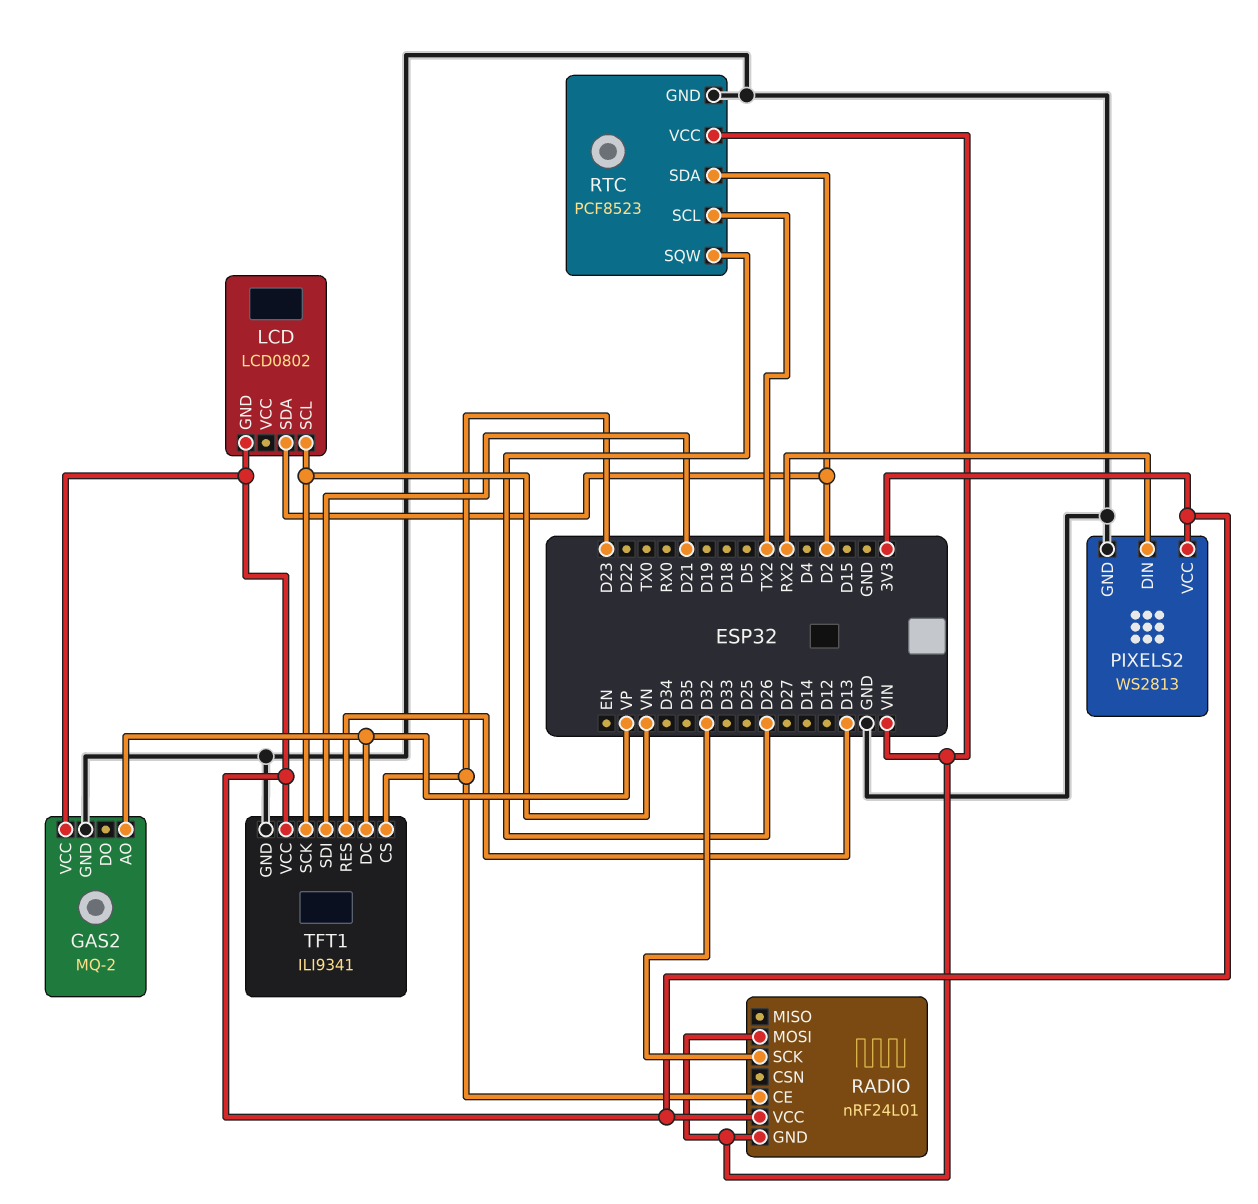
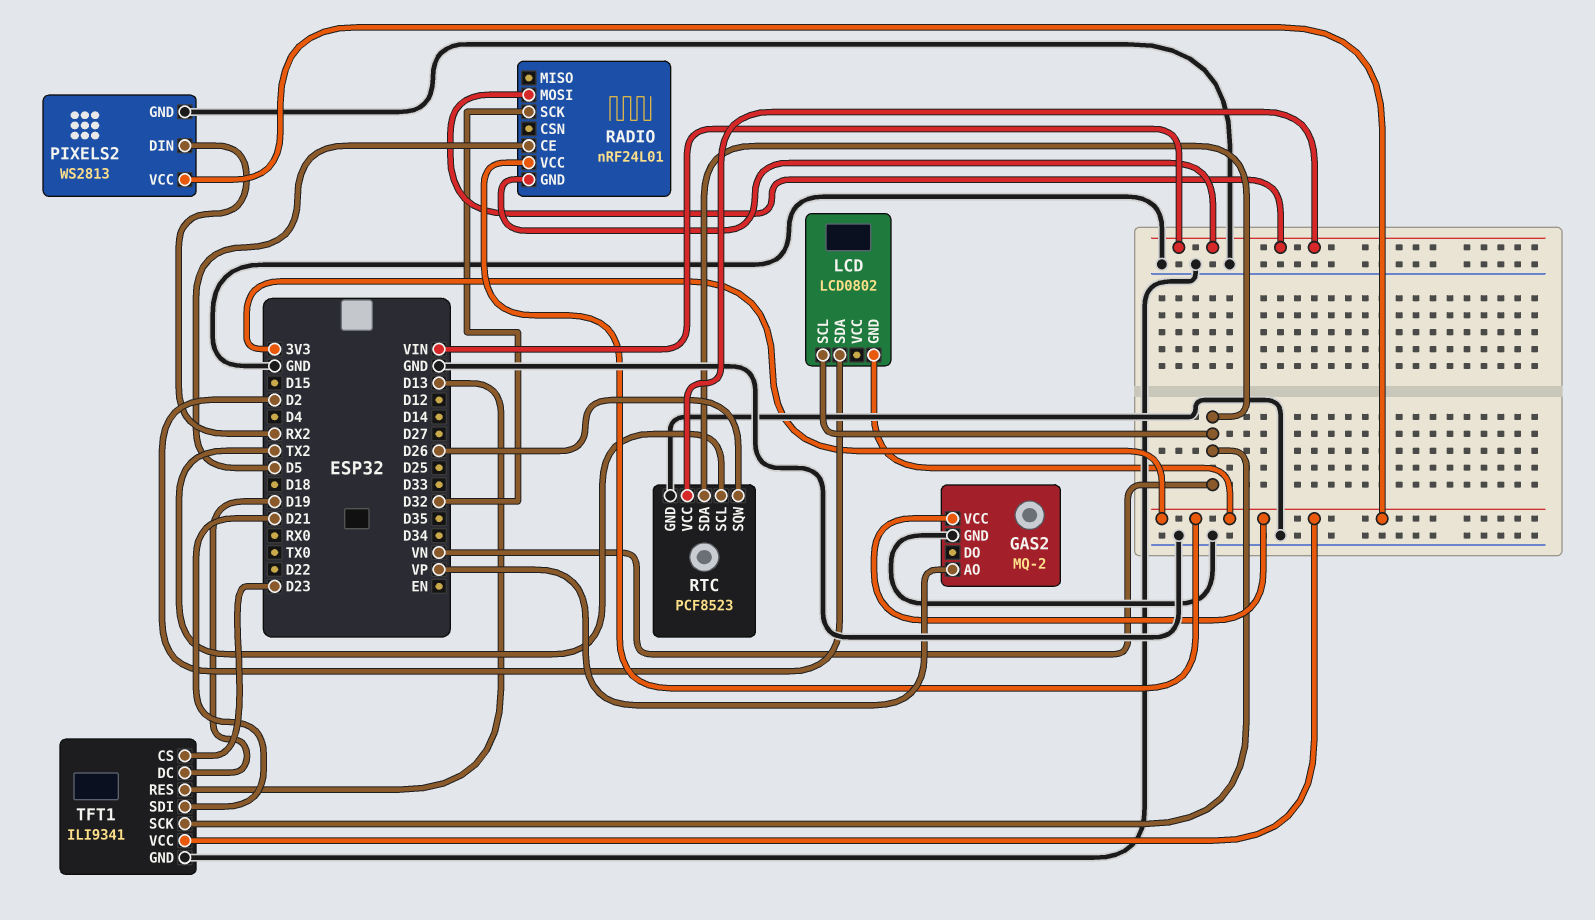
RADIO pin CE: D23 -> D5
RTC pin SDA: D2 -> VN
TFT1 pin DC: VP -> D19

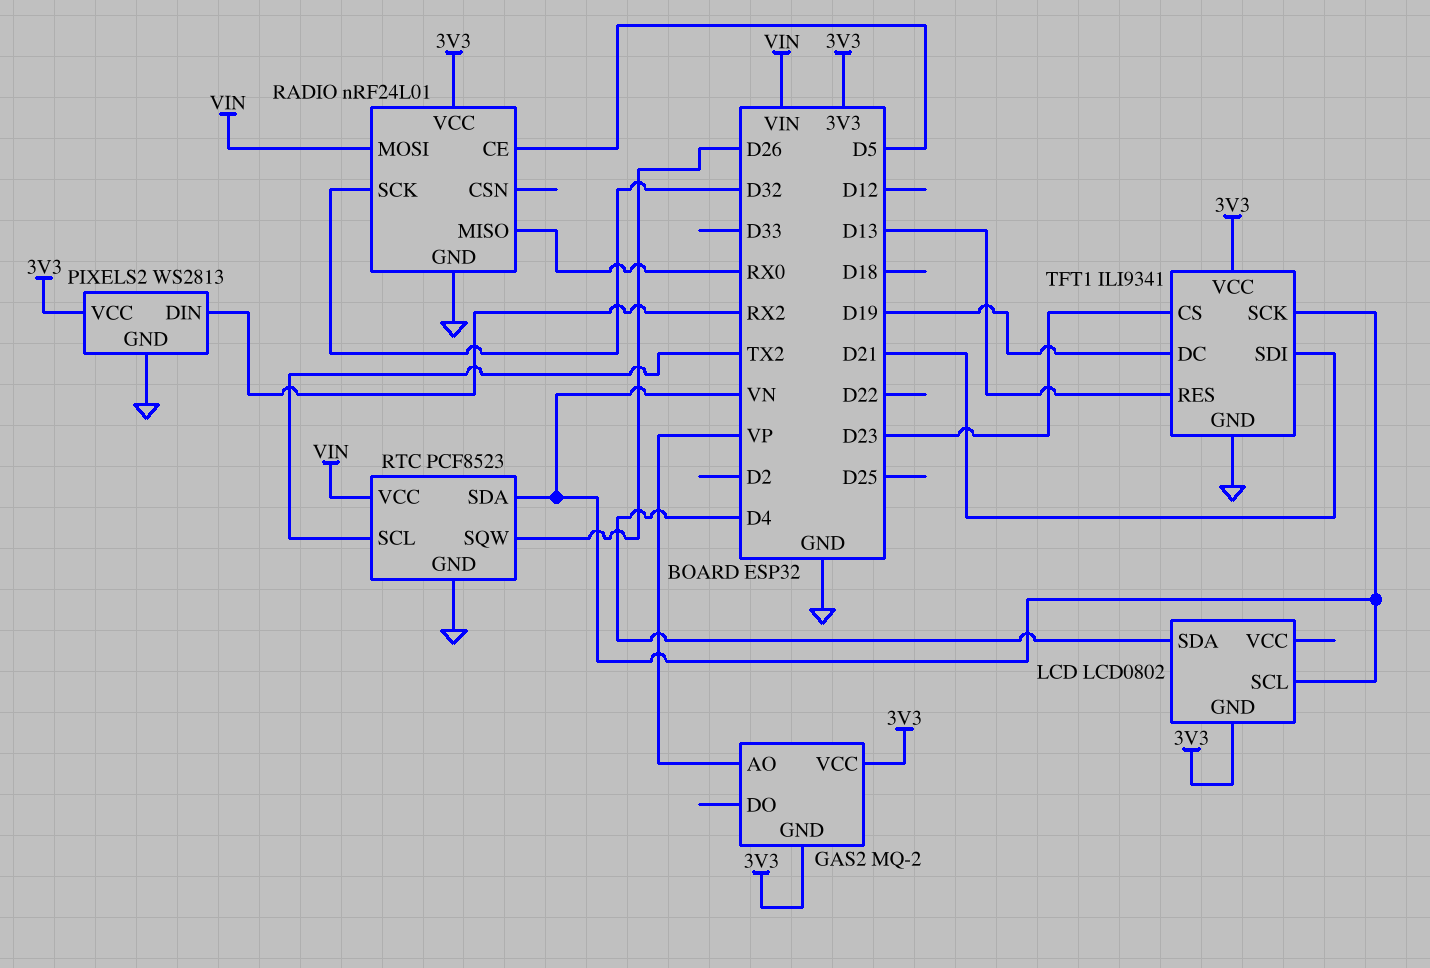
GAS2 pin GND: GND -> 3V3
LCD pin SDA: D2 -> D4
RADIO pin GND: VIN -> GND
RADIO pin MISO: none -> RX0

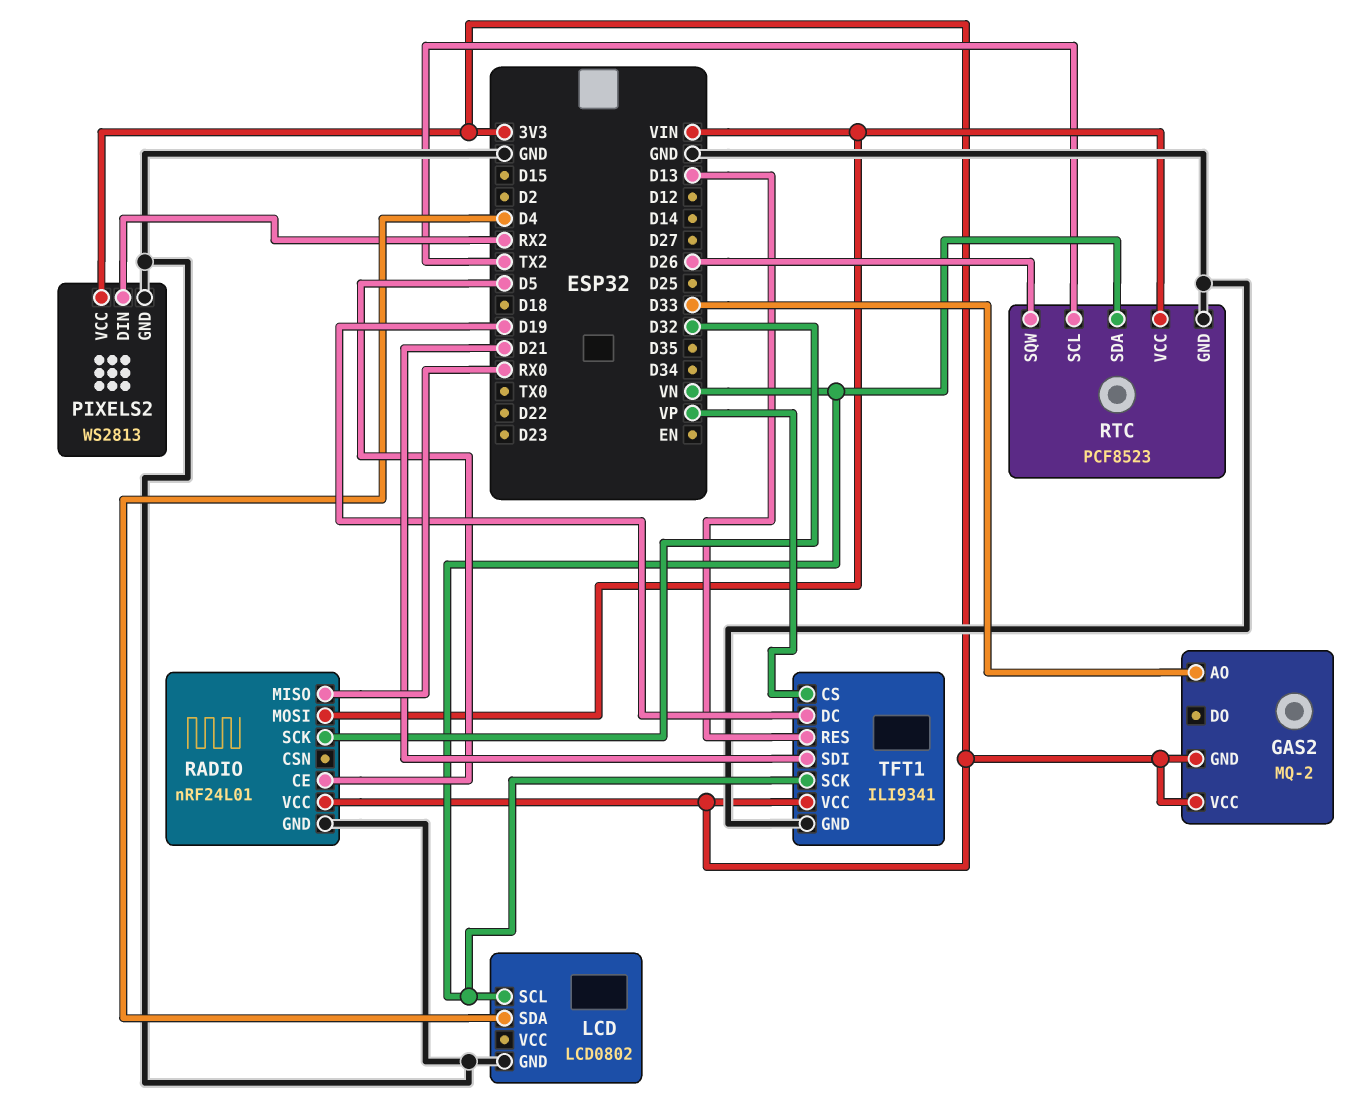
GAS2 pin AO: VP -> D33
LCD pin GND: 3V3 -> GND
TFT1 pin CS: D23 -> VP

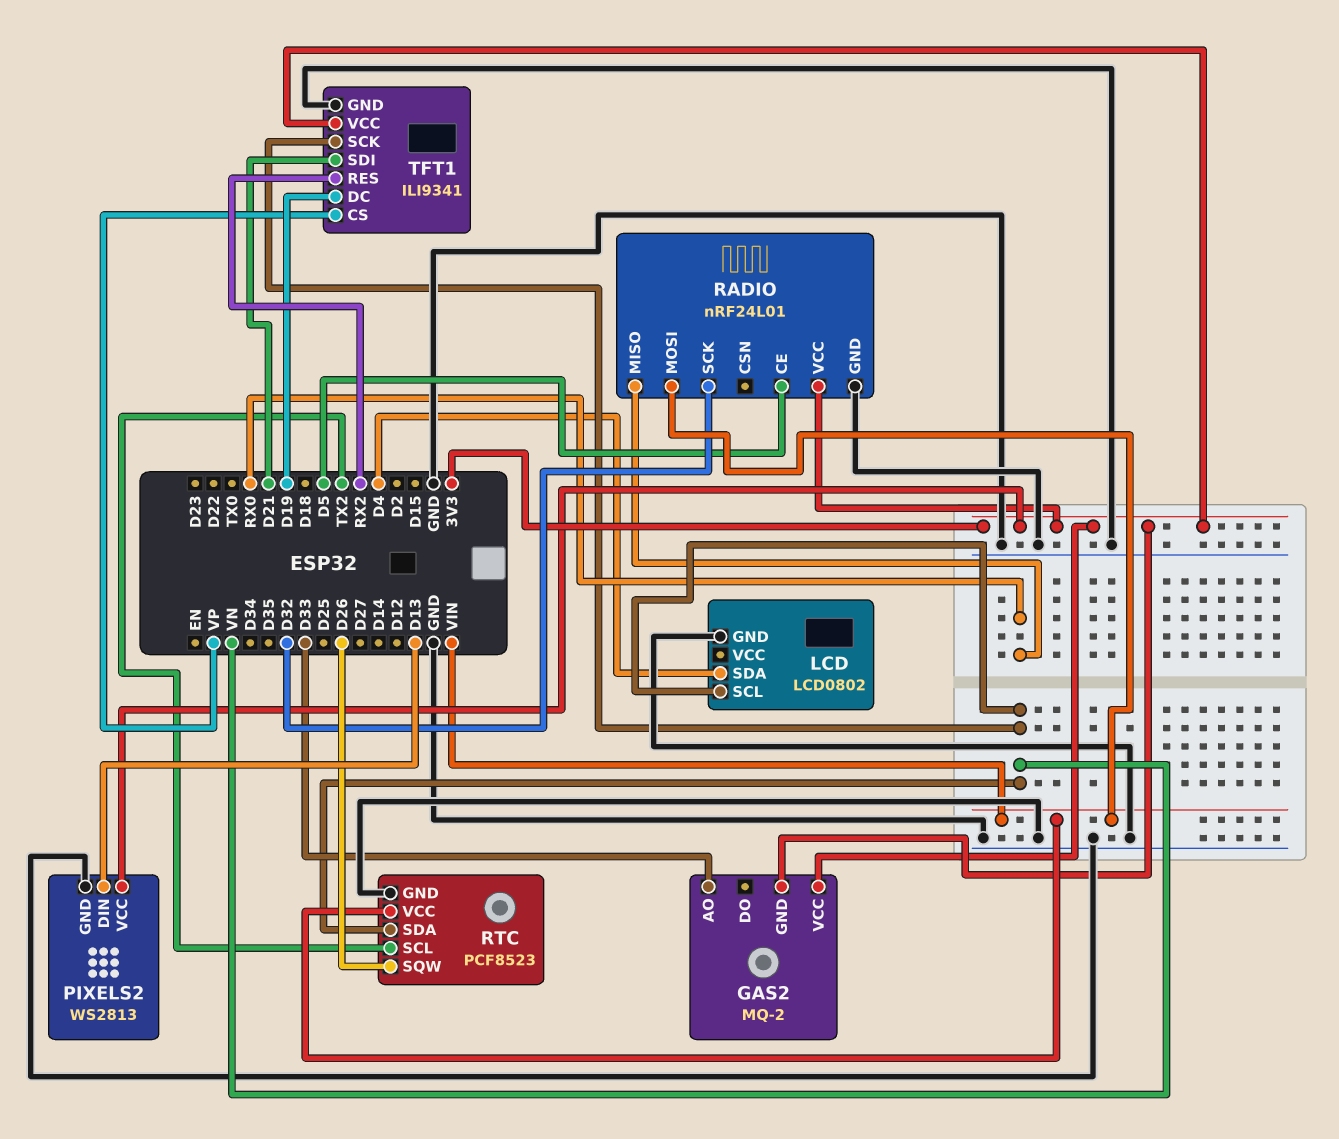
PIXELS2 pin DIN: RX2 -> D13
TFT1 pin RES: D13 -> RX2

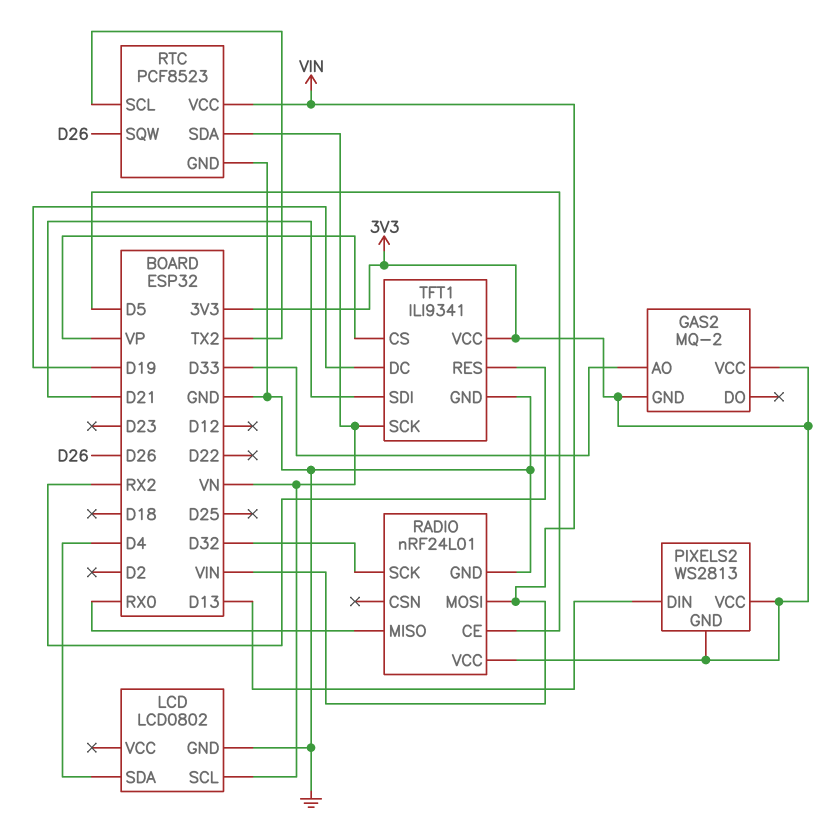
PIXELS2 pin GND: GND -> 3V3

